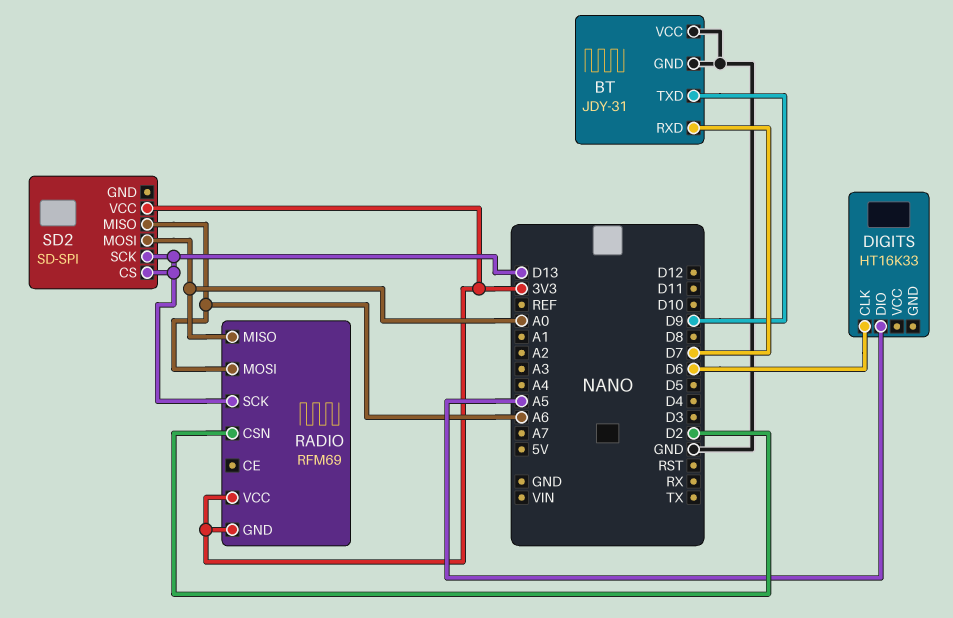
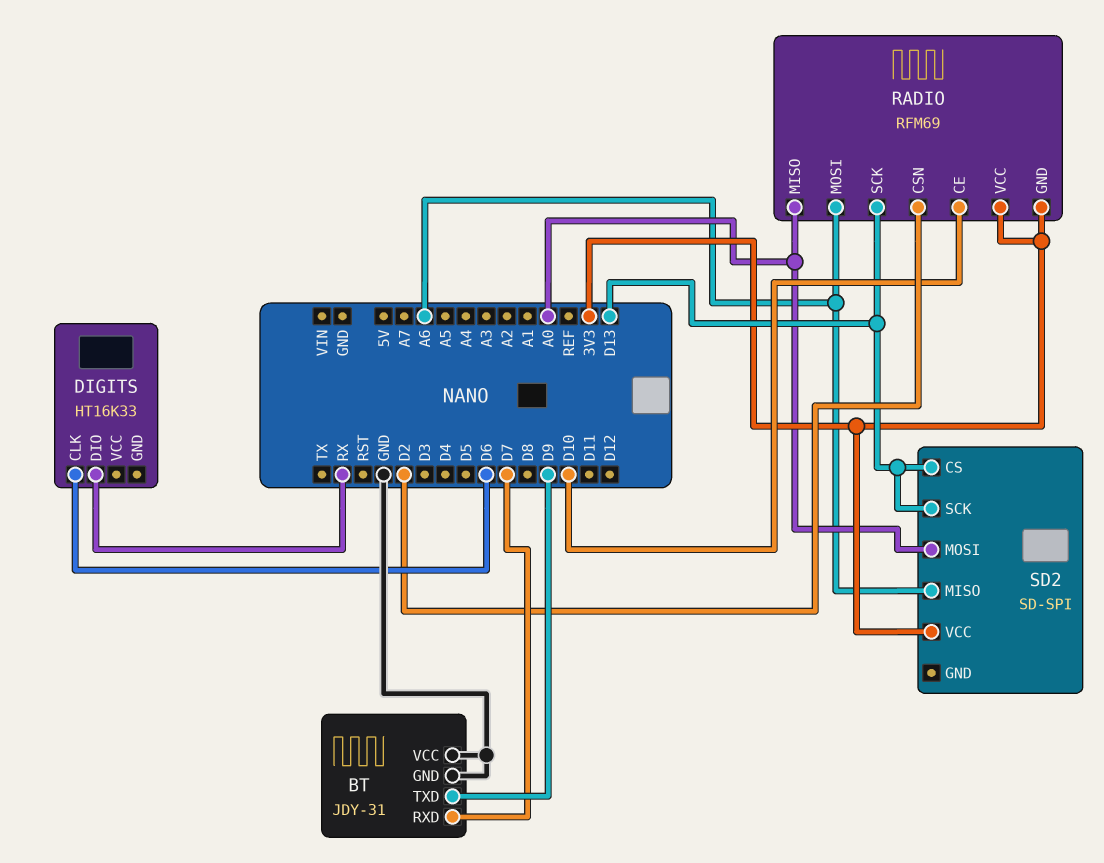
DIGITS pin DIO: A5 -> RX
RADIO pin CE: none -> D10

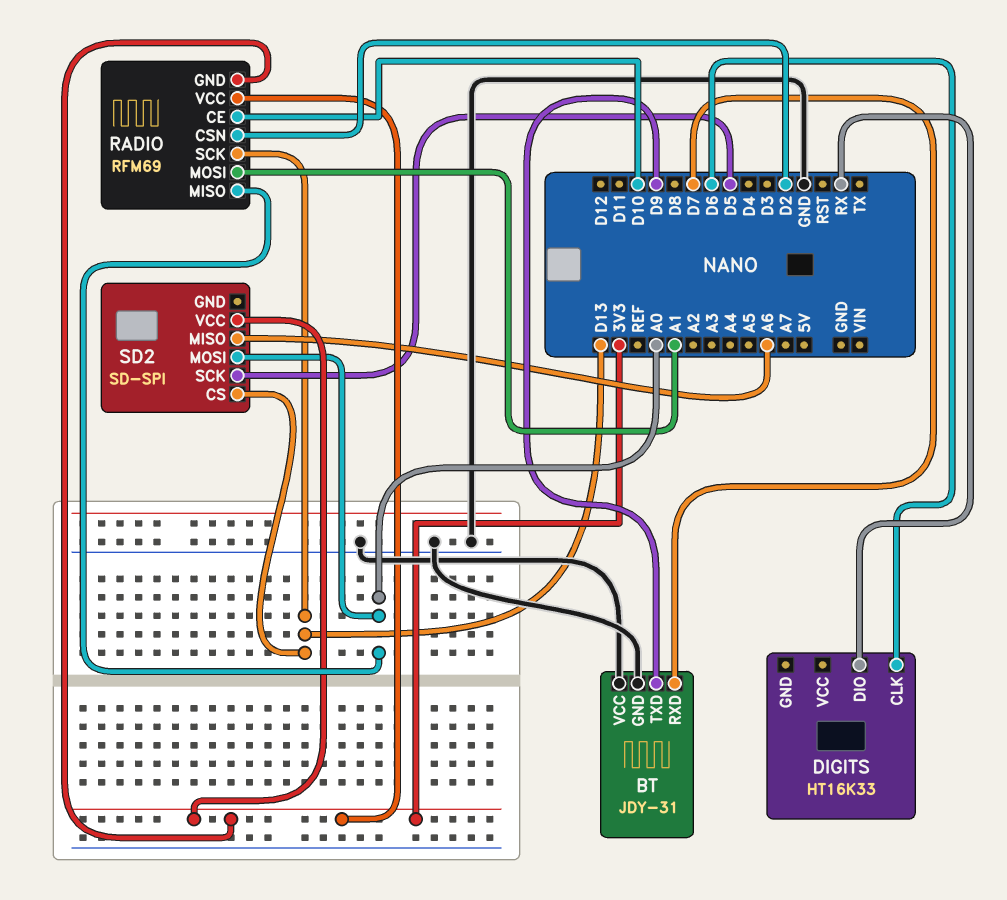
RADIO pin MOSI: A6 -> A1
SD2 pin SCK: D13 -> D5

